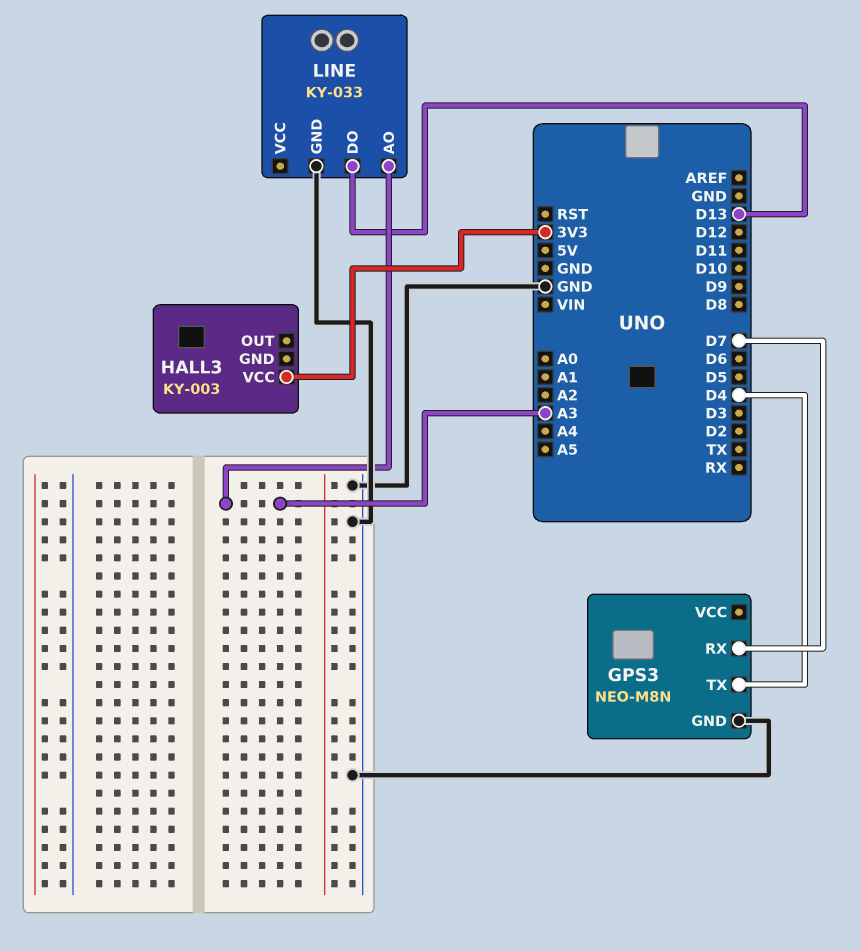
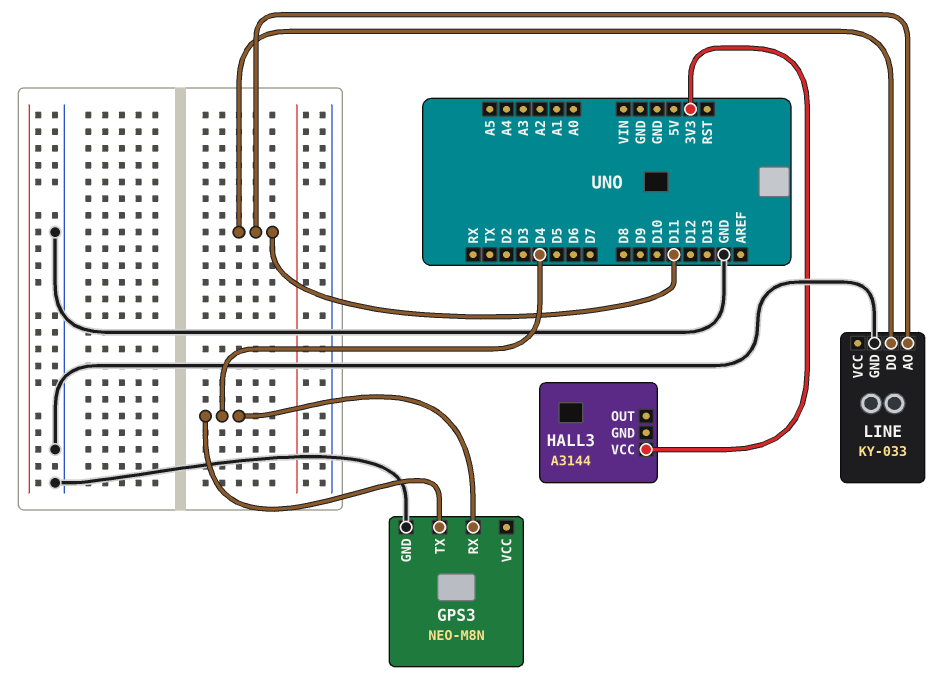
GPS3 pin RX: D7 -> D4
HALL3: KY-003 -> A3144
LINE pin AO: A3 -> D11
LINE pin DO: D13 -> D11

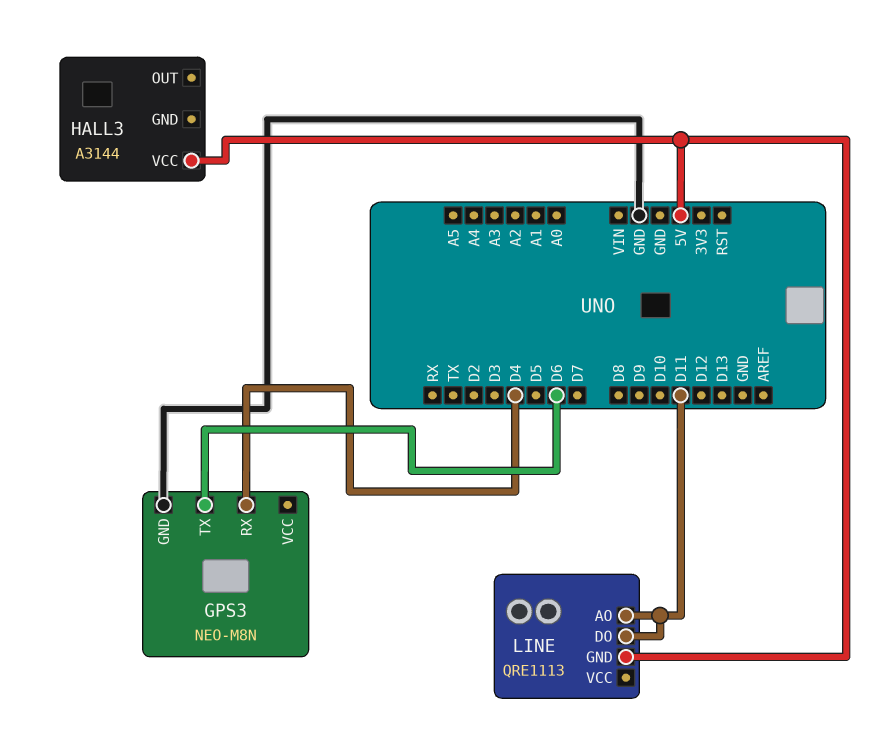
GPS3 pin TX: D4 -> D6
HALL3 pin VCC: 3V3 -> 5V
LINE: KY-033 -> QRE1113
LINE pin GND: GND -> 5V

